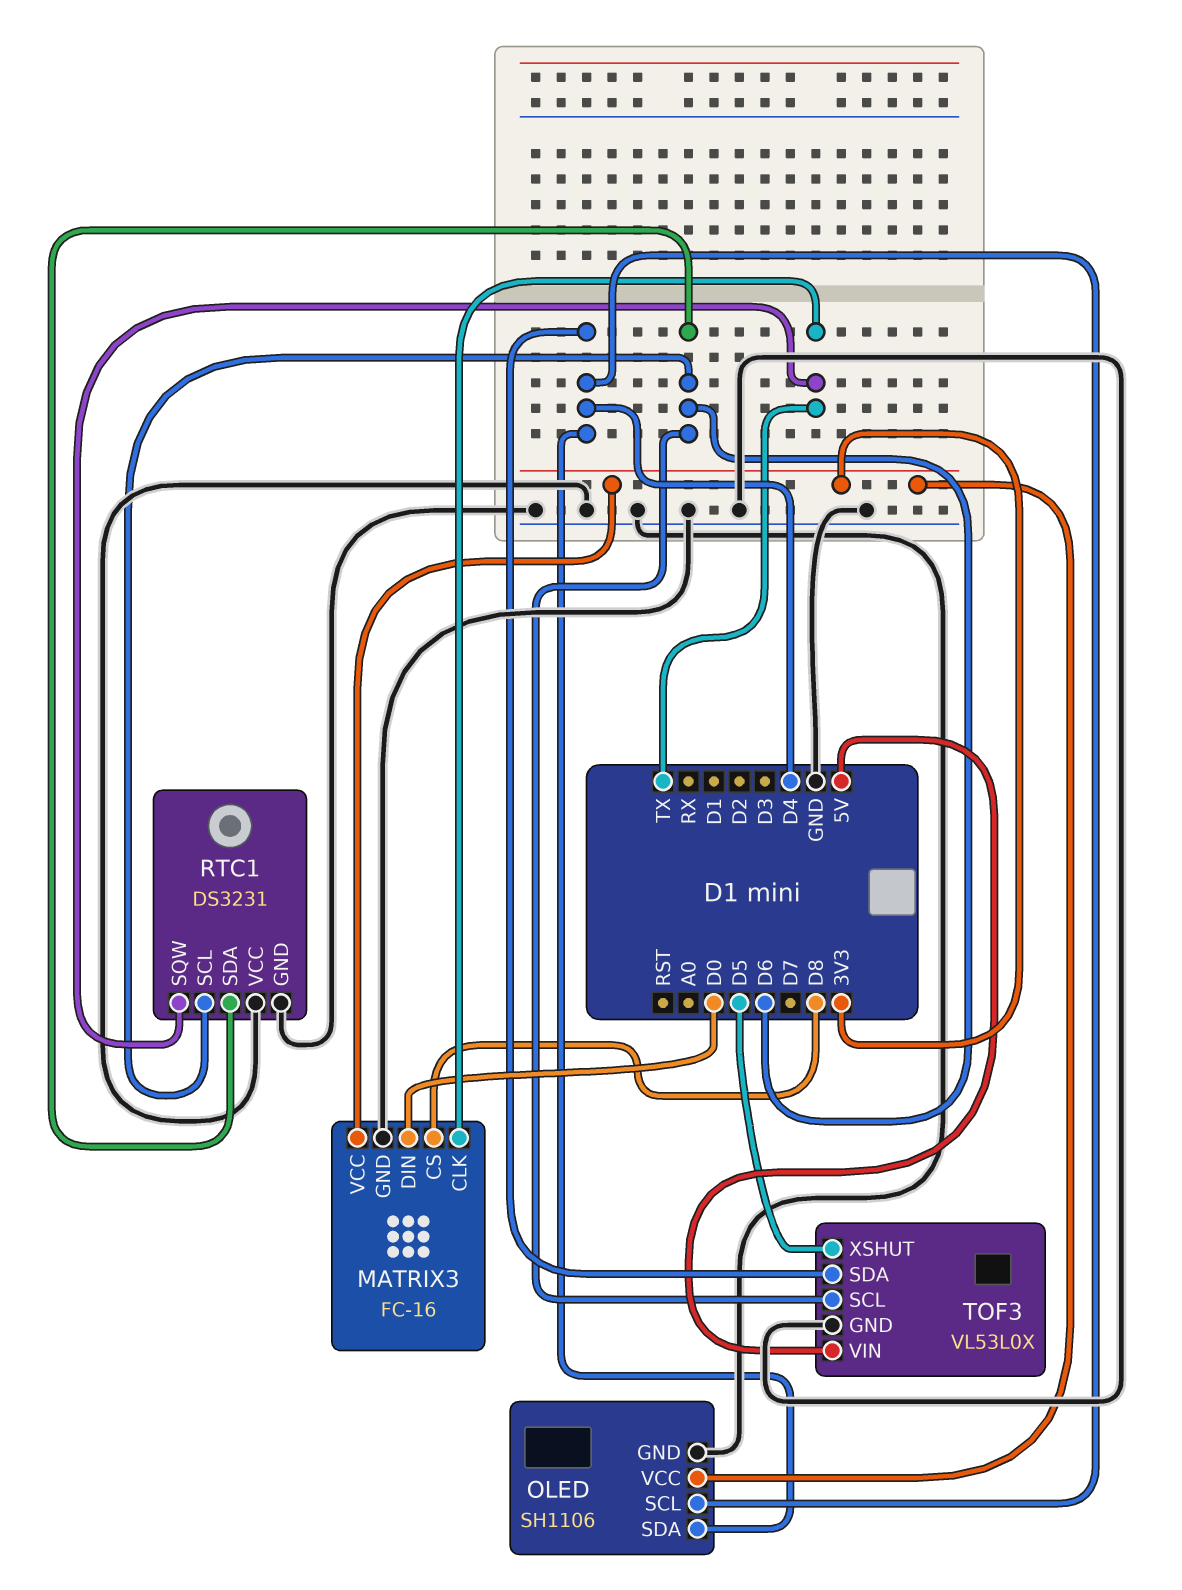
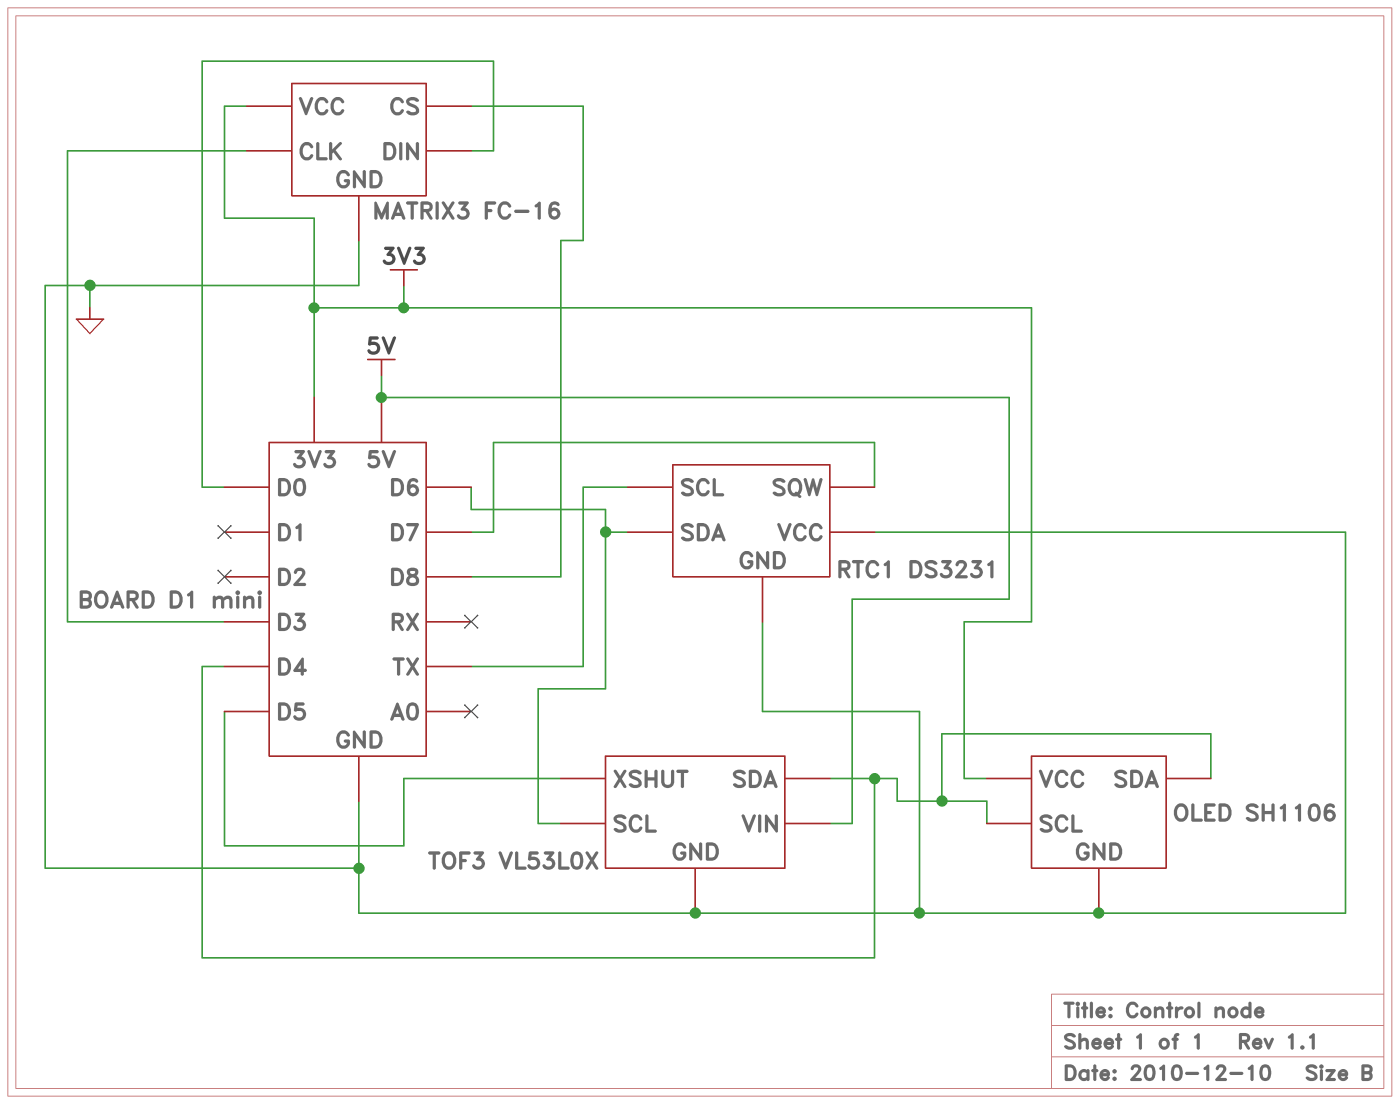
MATRIX3 pin CLK: TX -> D3
RTC1 pin SCL: D6 -> TX
RTC1 pin SQW: TX -> D7

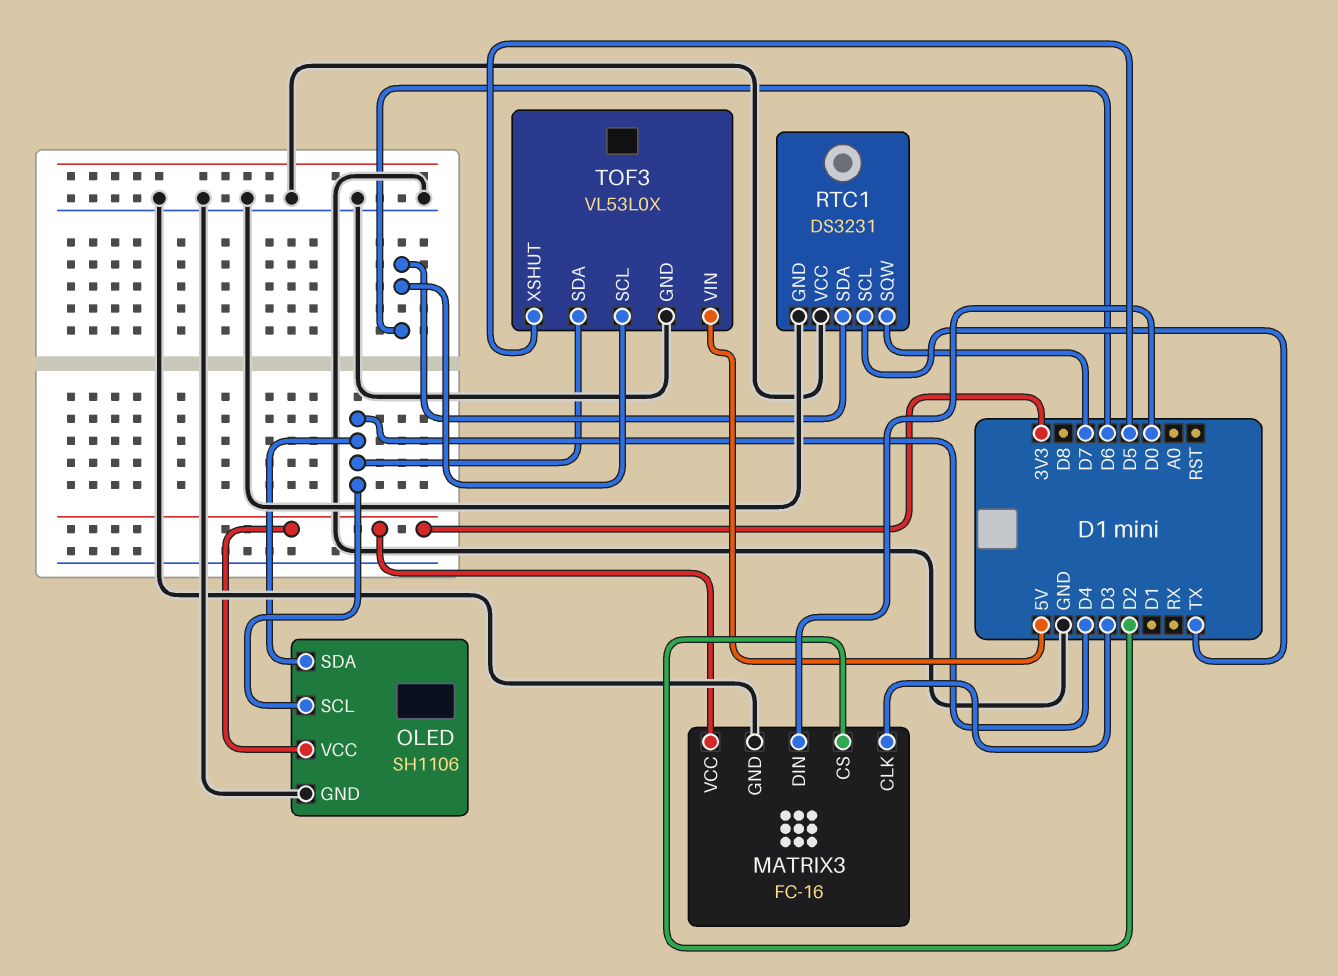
MATRIX3 pin CS: D8 -> D2

